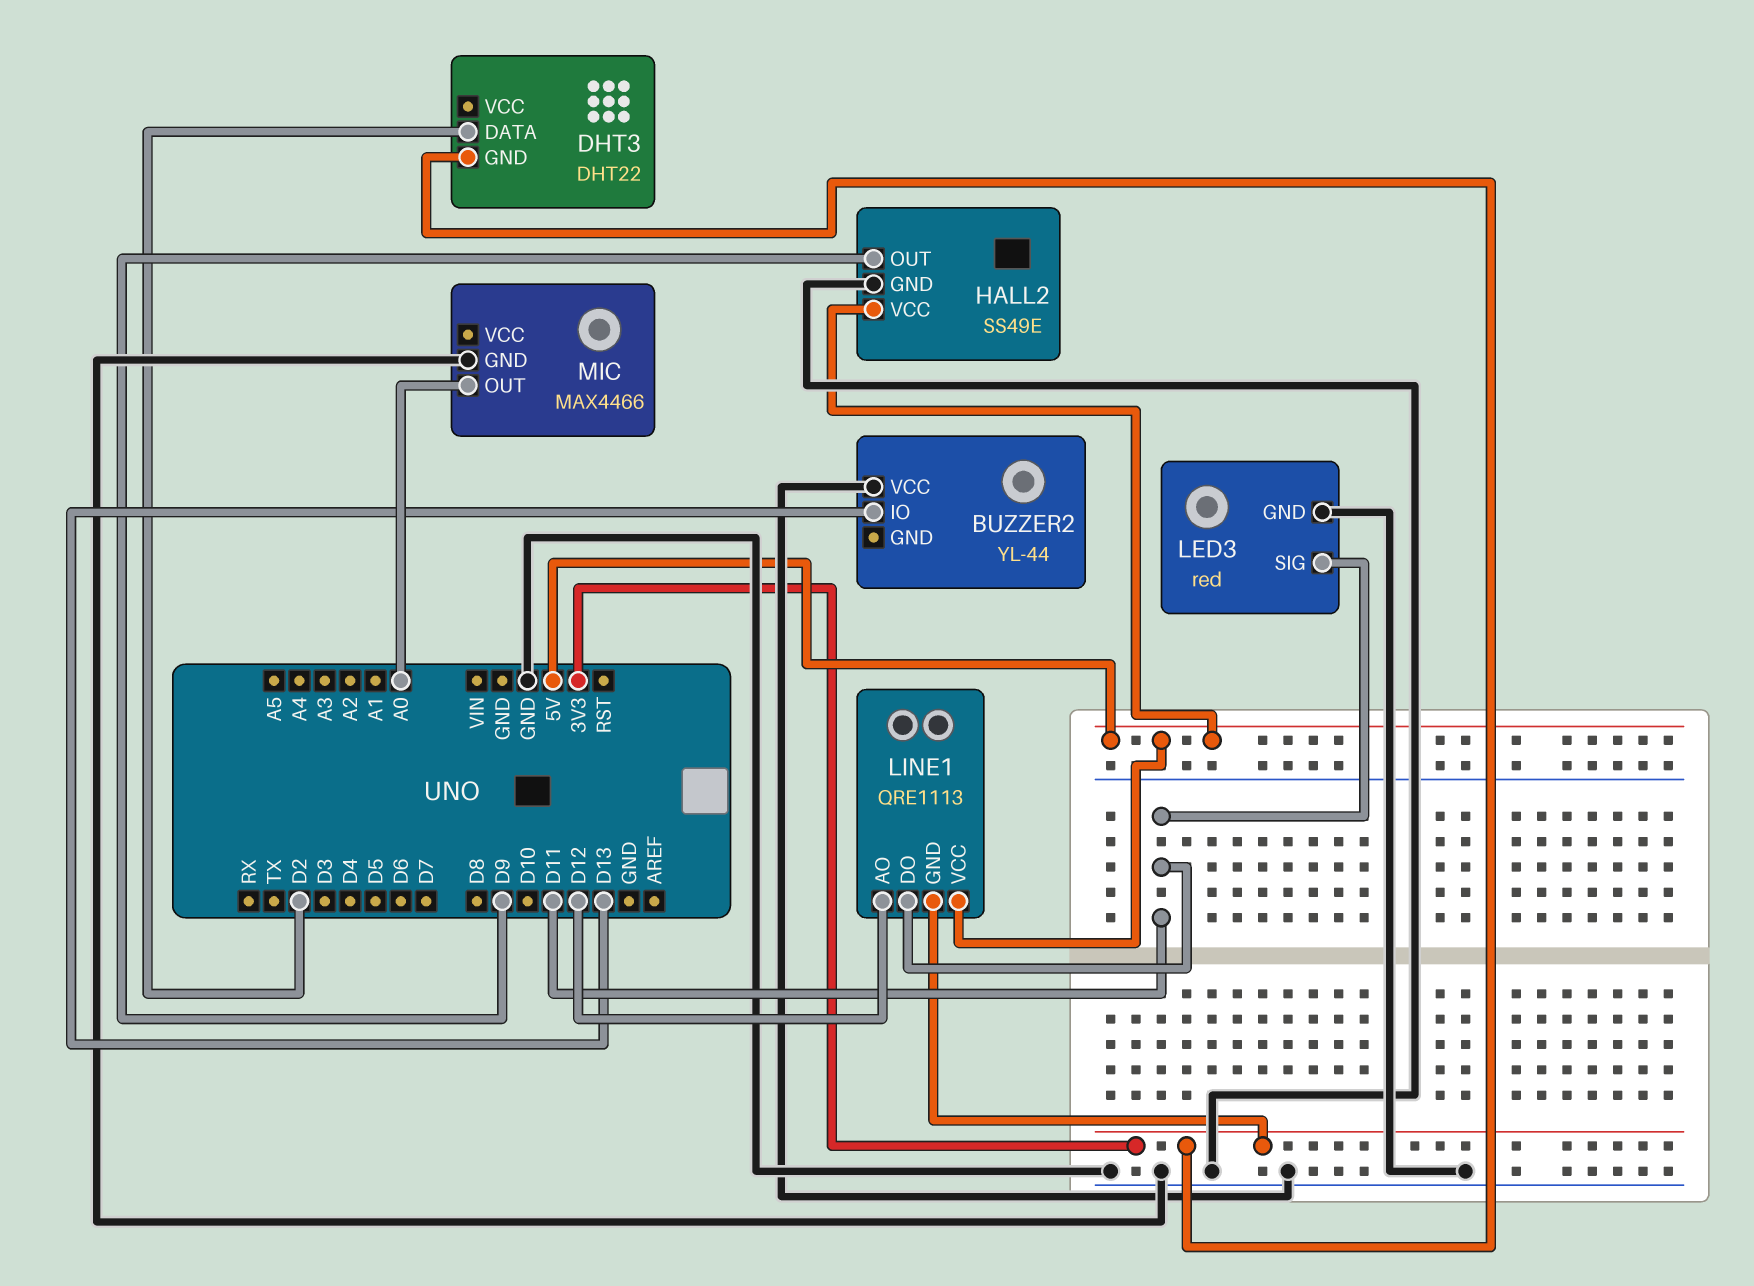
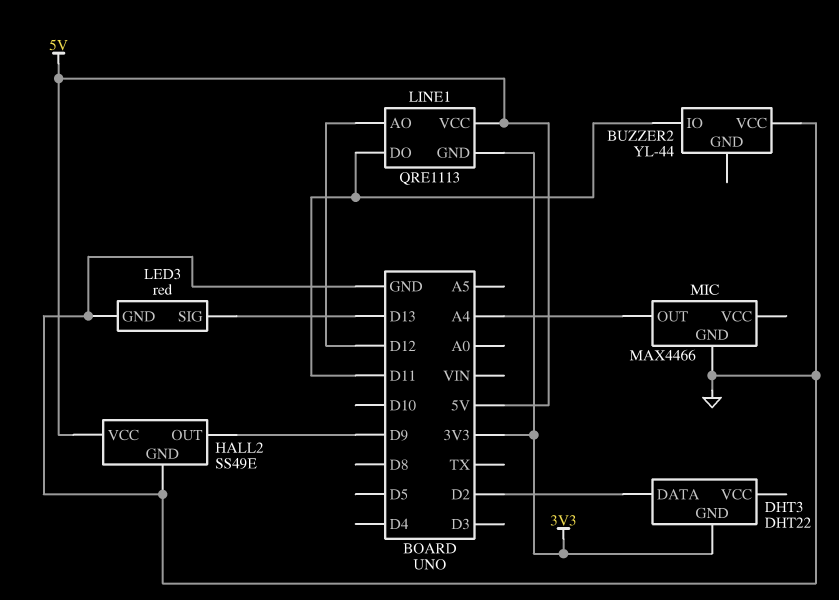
BUZZER2 pin IO: D13 -> D11
LED3 pin SIG: D11 -> D13
MIC pin OUT: A0 -> A4

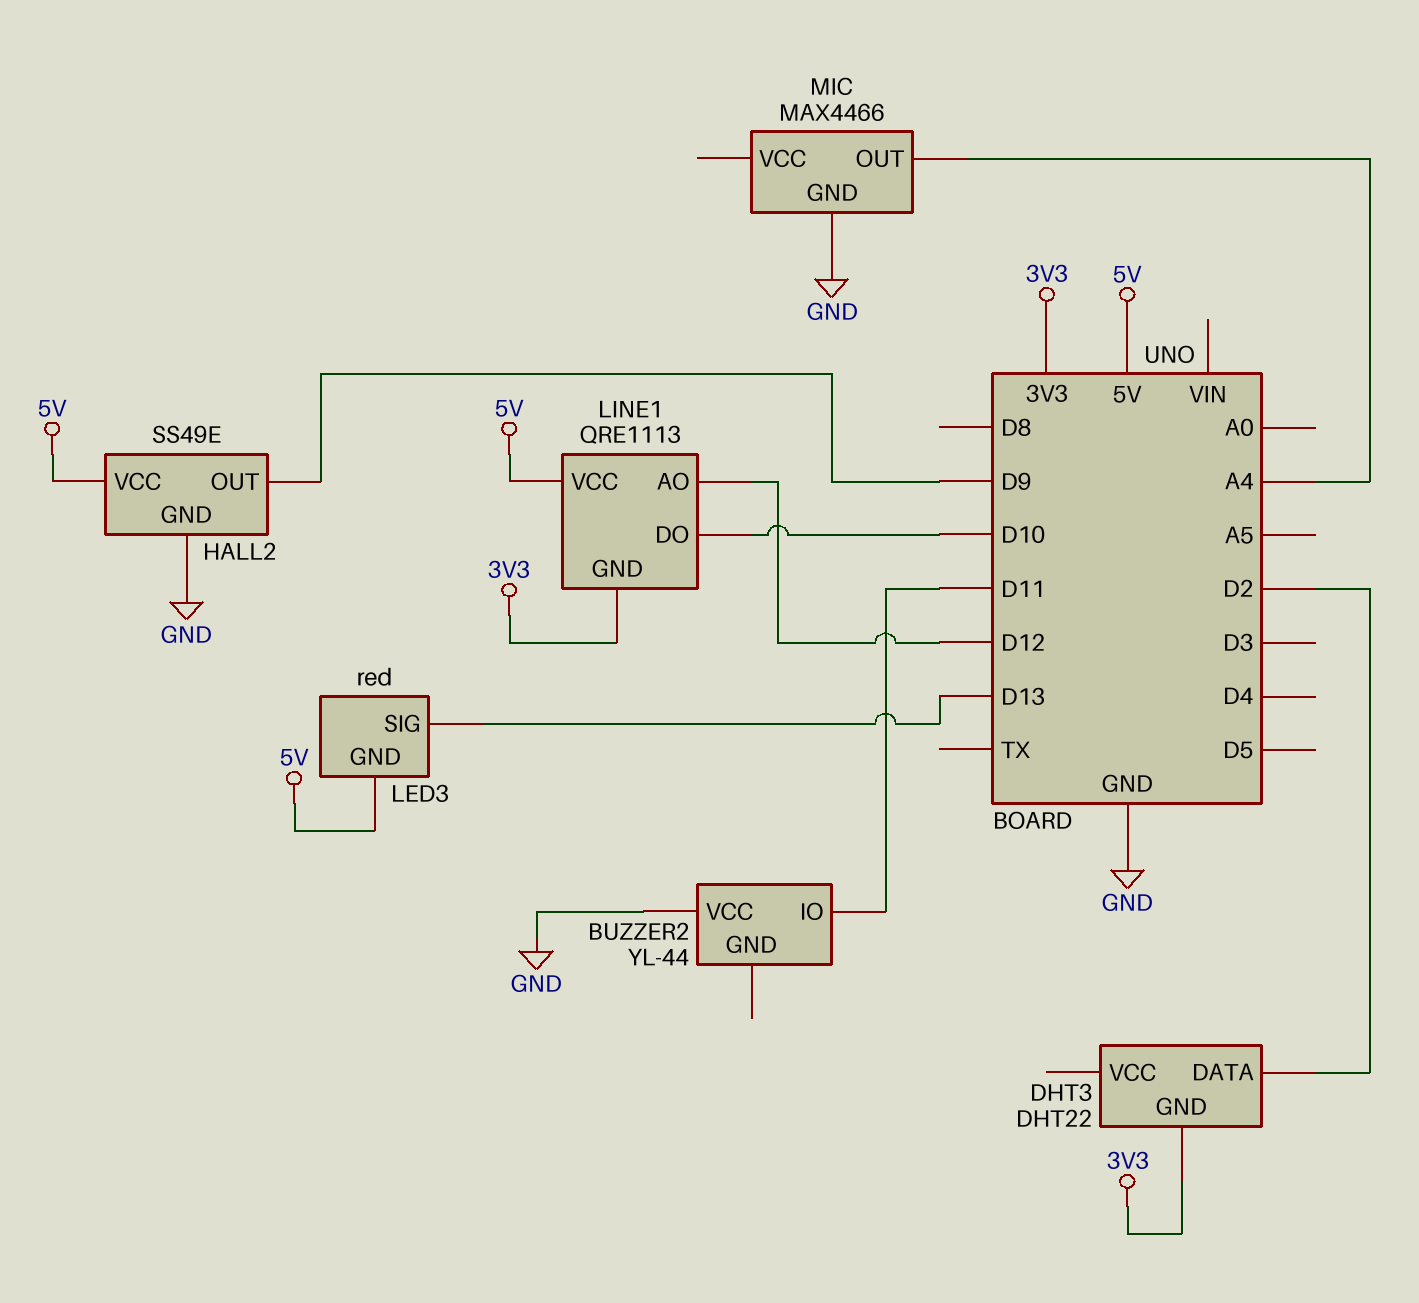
LED3 pin GND: GND -> 5V
LINE1 pin DO: D11 -> D10

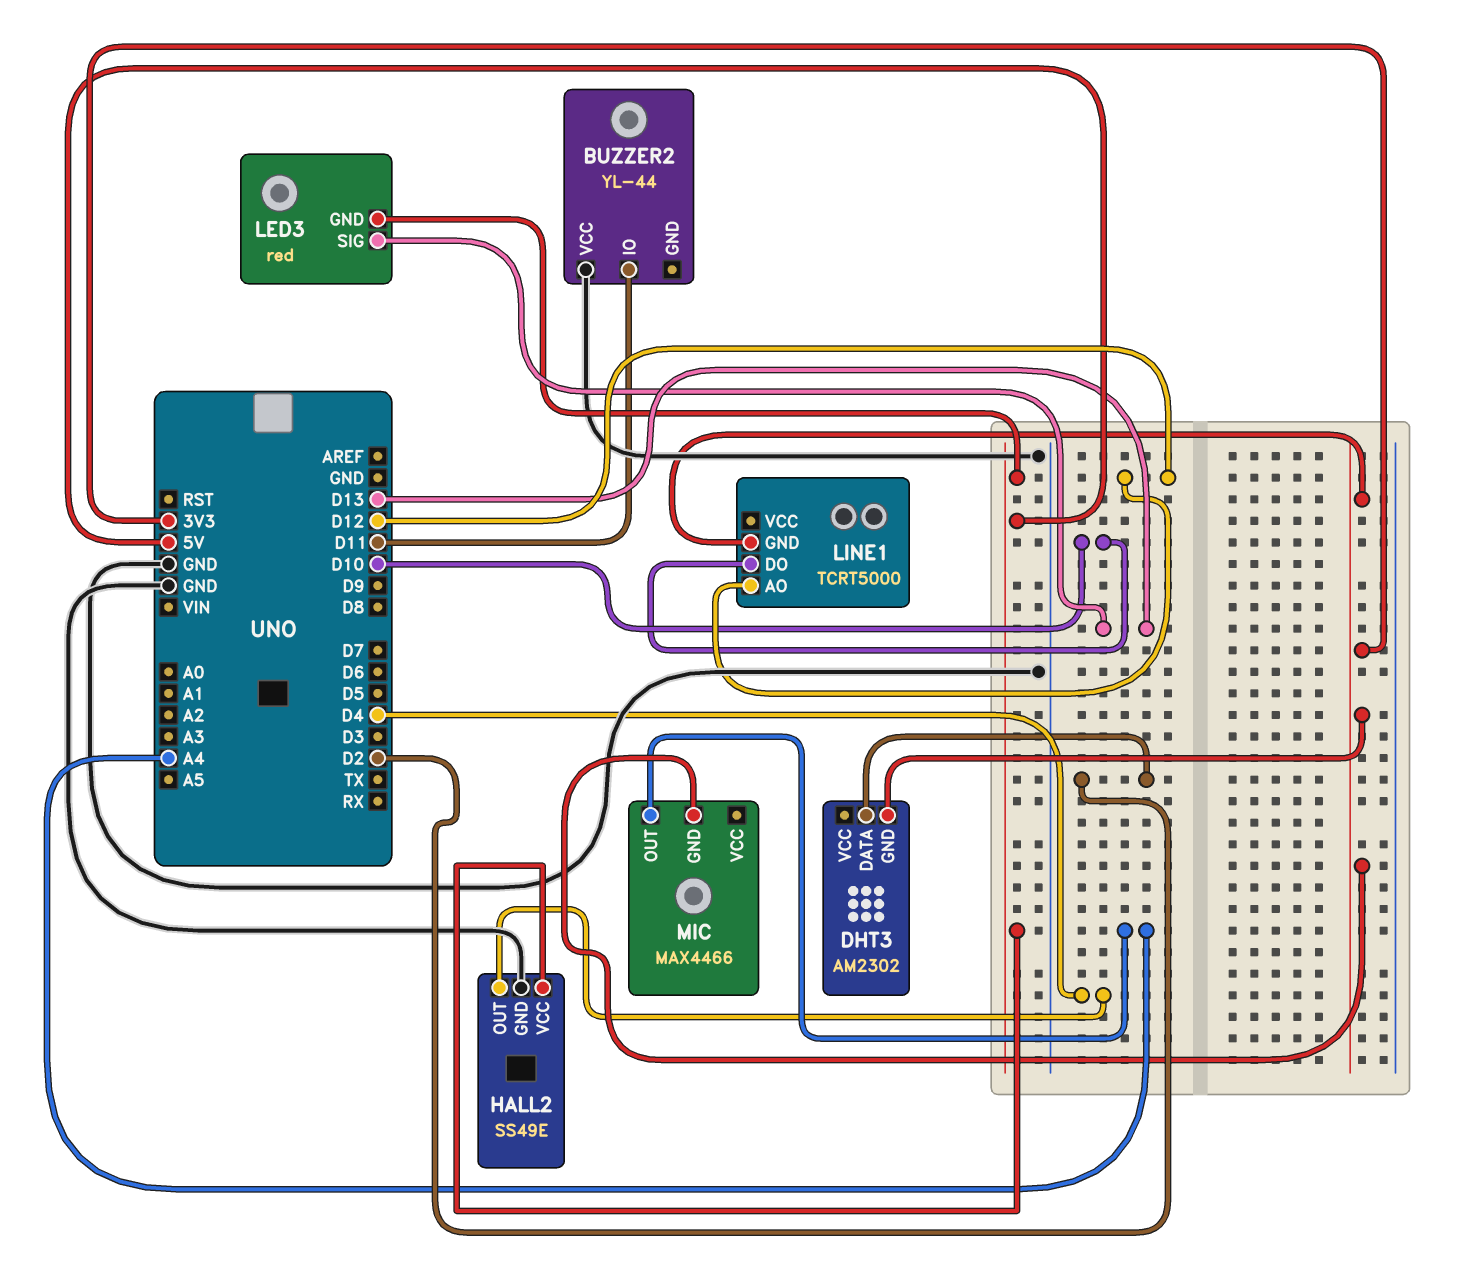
DHT3: DHT22 -> AM2302
HALL2 pin OUT: D9 -> D4
LINE1: QRE1113 -> TCRT5000
LINE1 pin VCC: 5V -> none
MIC pin GND: GND -> 3V3

